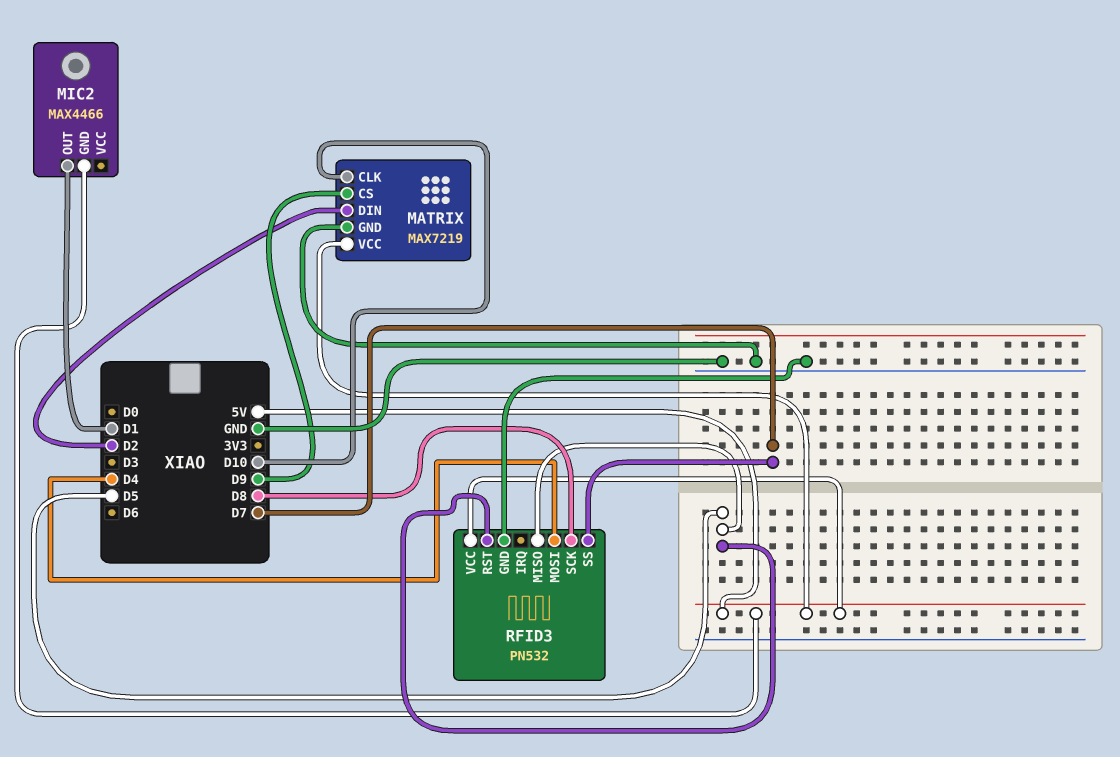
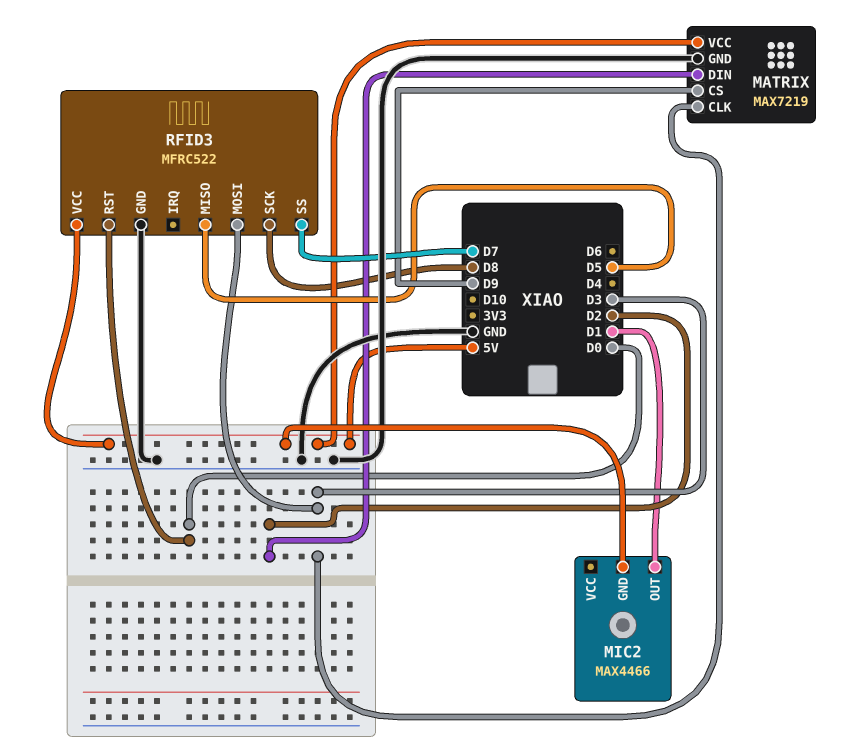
MATRIX pin CLK: D10 -> D3
RFID3: PN532 -> MFRC522
RFID3 pin MOSI: D4 -> D3
RFID3 pin RST: D5 -> D0

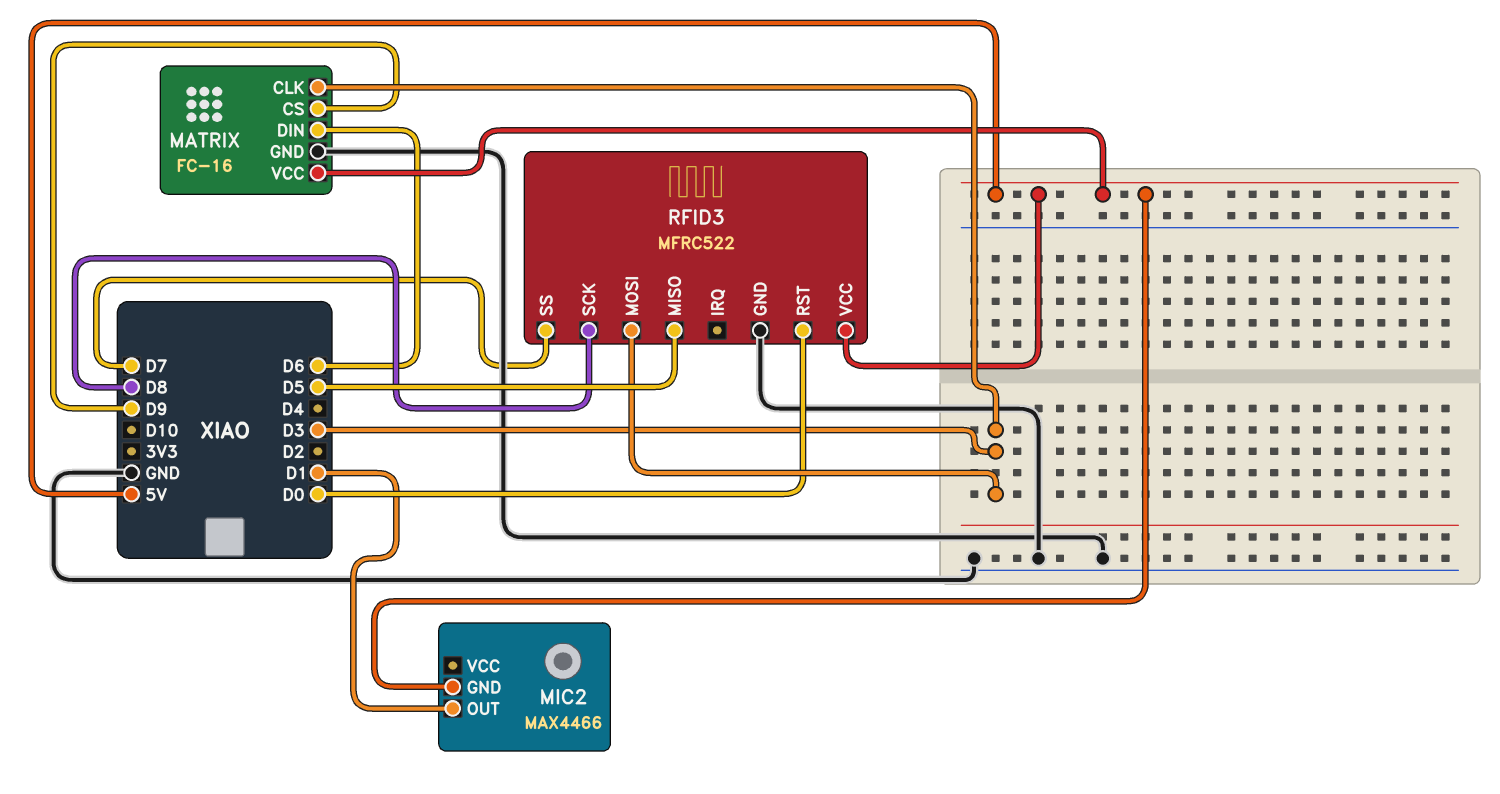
MATRIX: MAX7219 -> FC-16
MATRIX pin DIN: D2 -> D6

